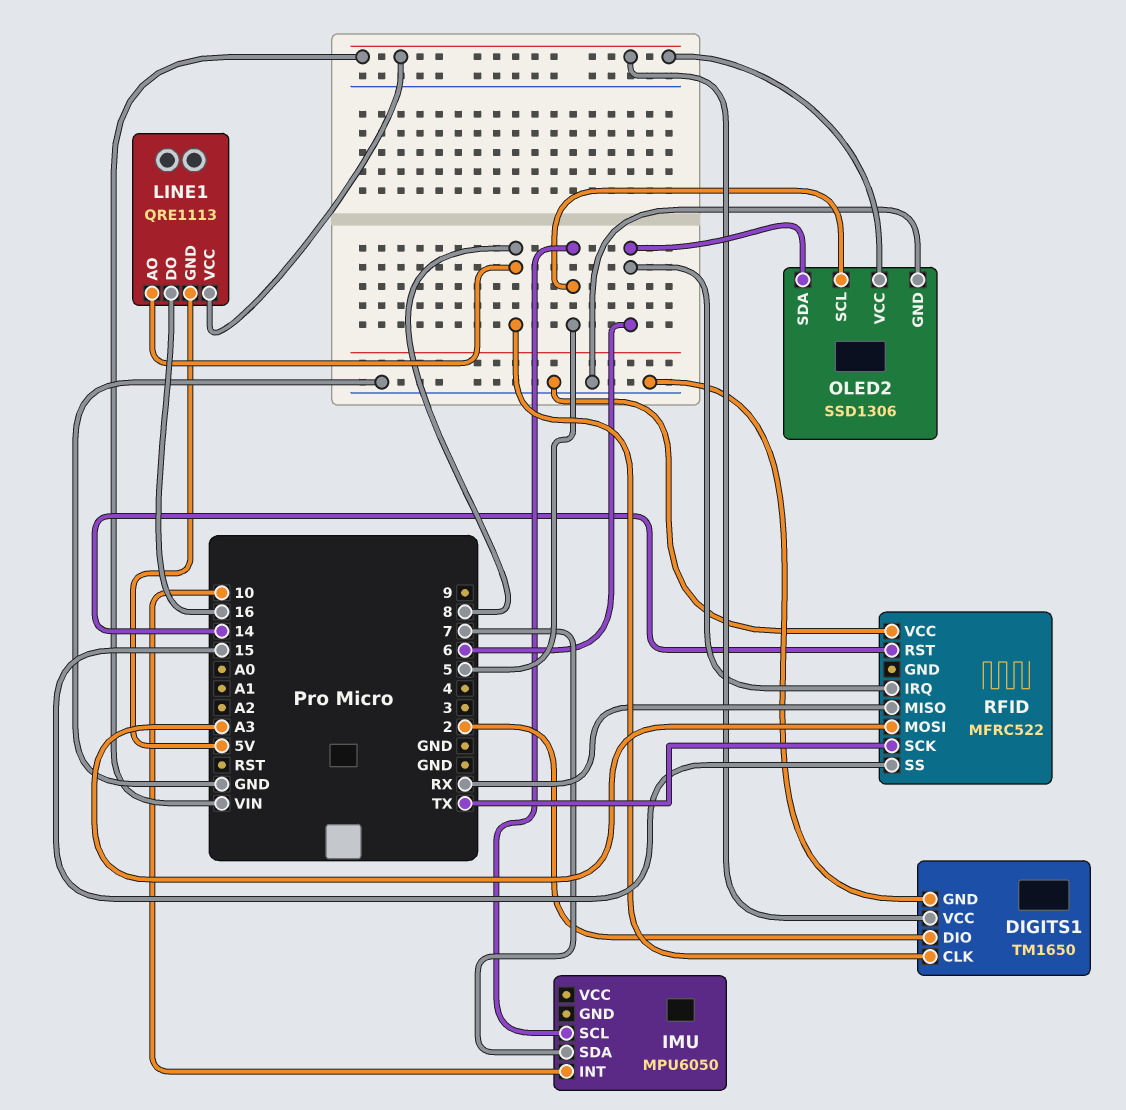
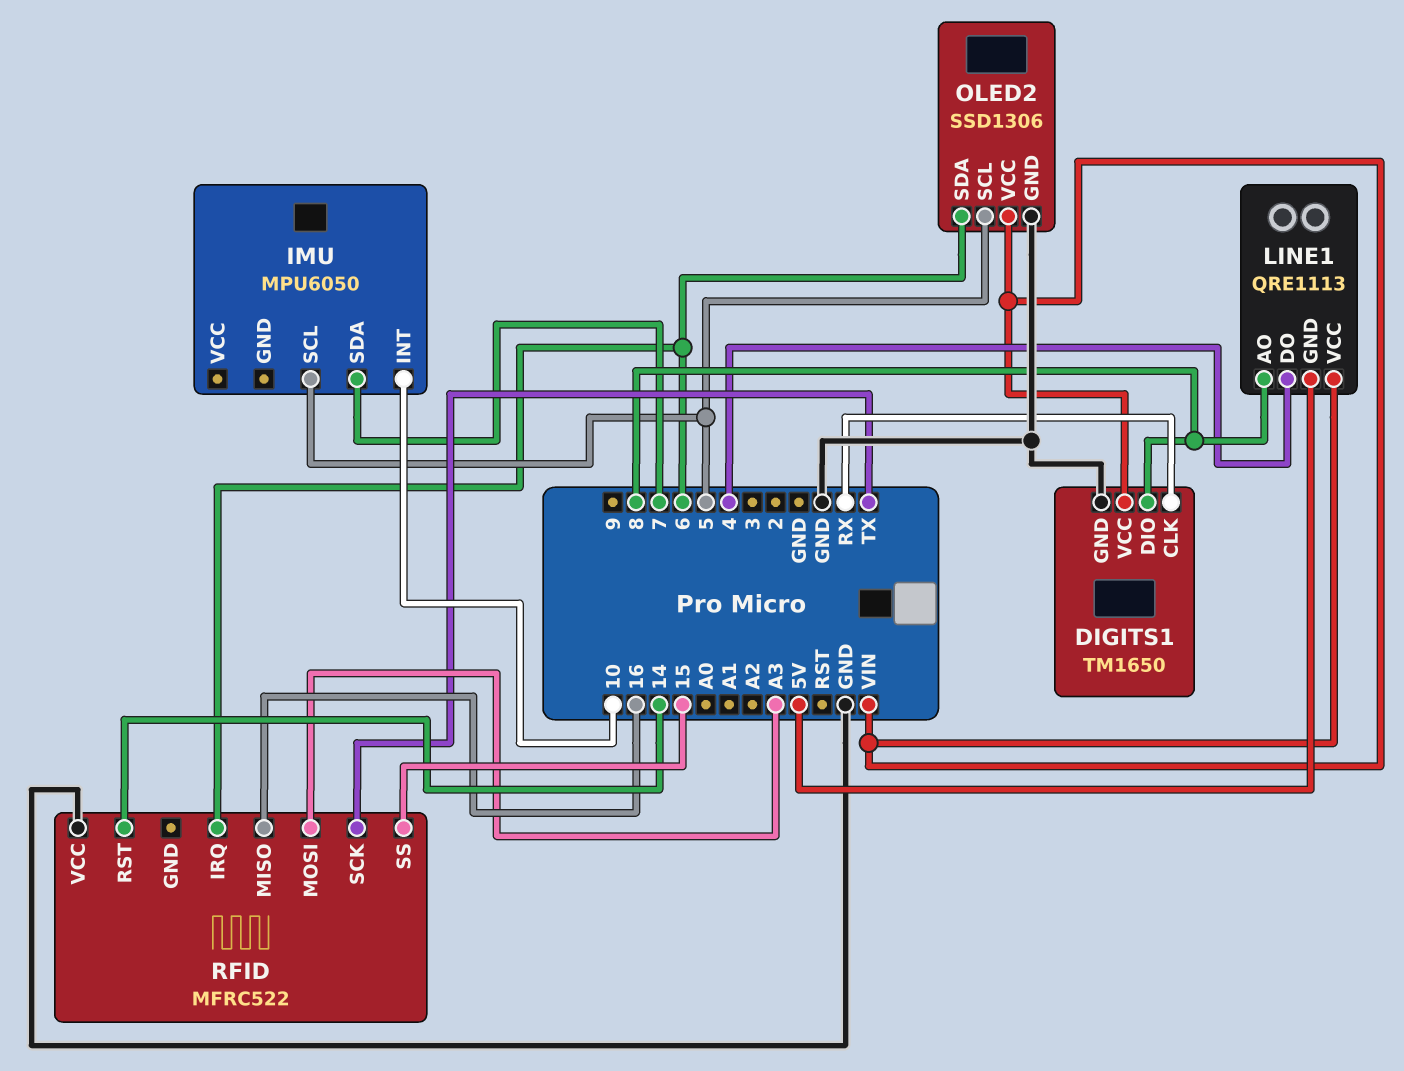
DIGITS1 pin CLK: 8 -> RX
DIGITS1 pin DIO: 2 -> 8
LINE1 pin DO: 16 -> 4
RFID pin MISO: RX -> 16

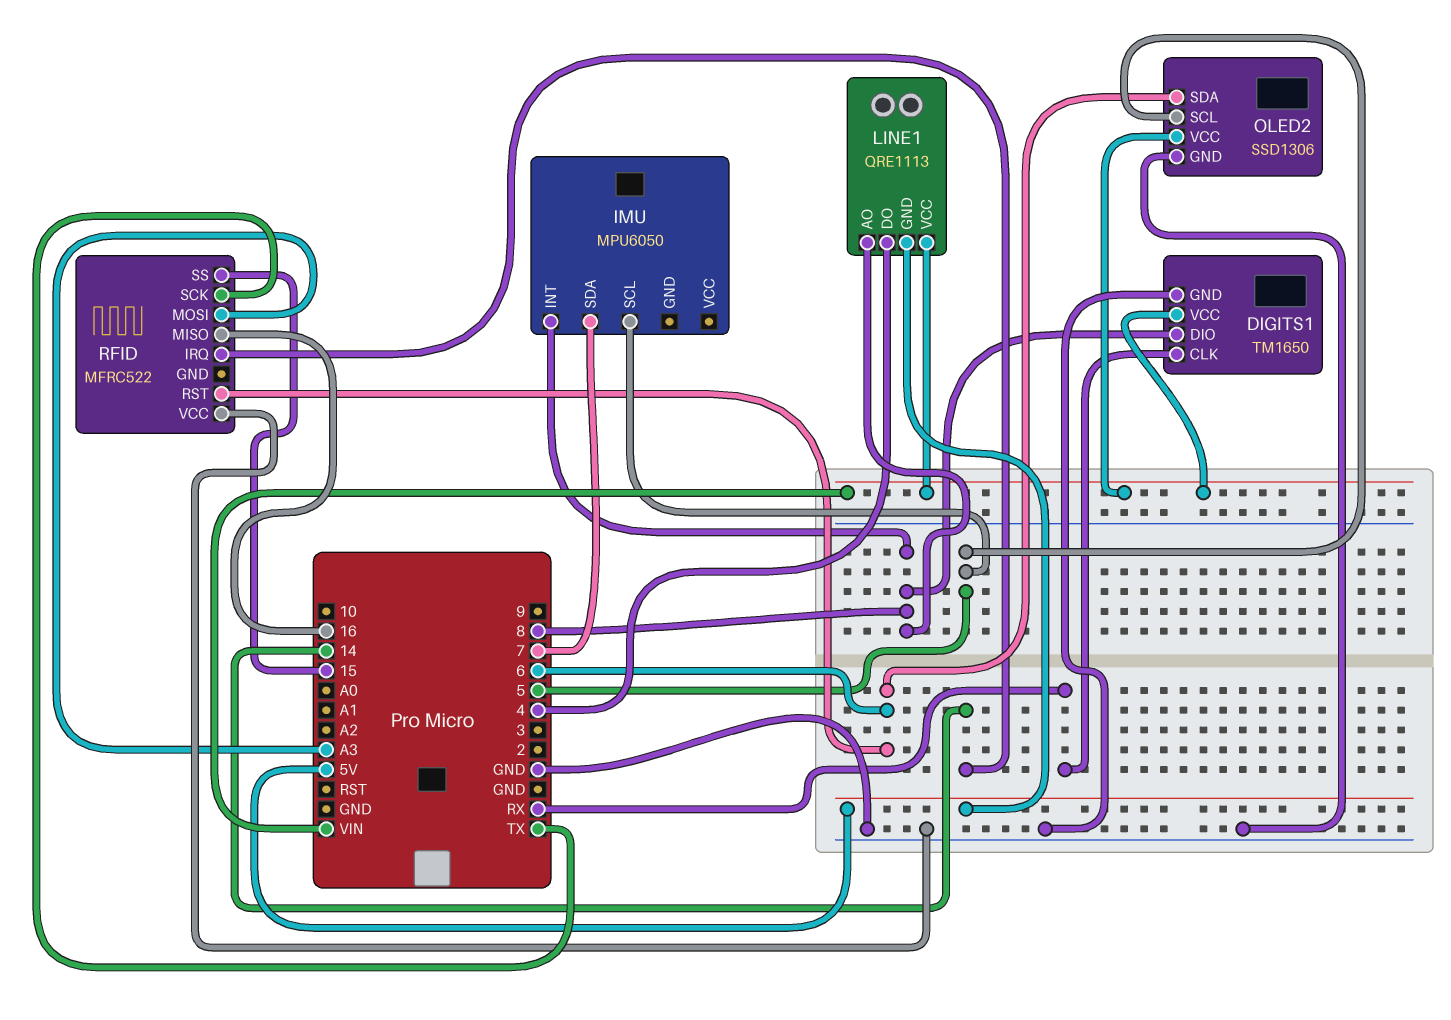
IMU pin INT: 10 -> 8
RFID pin IRQ: 6 -> 14
RFID pin RST: 14 -> 6

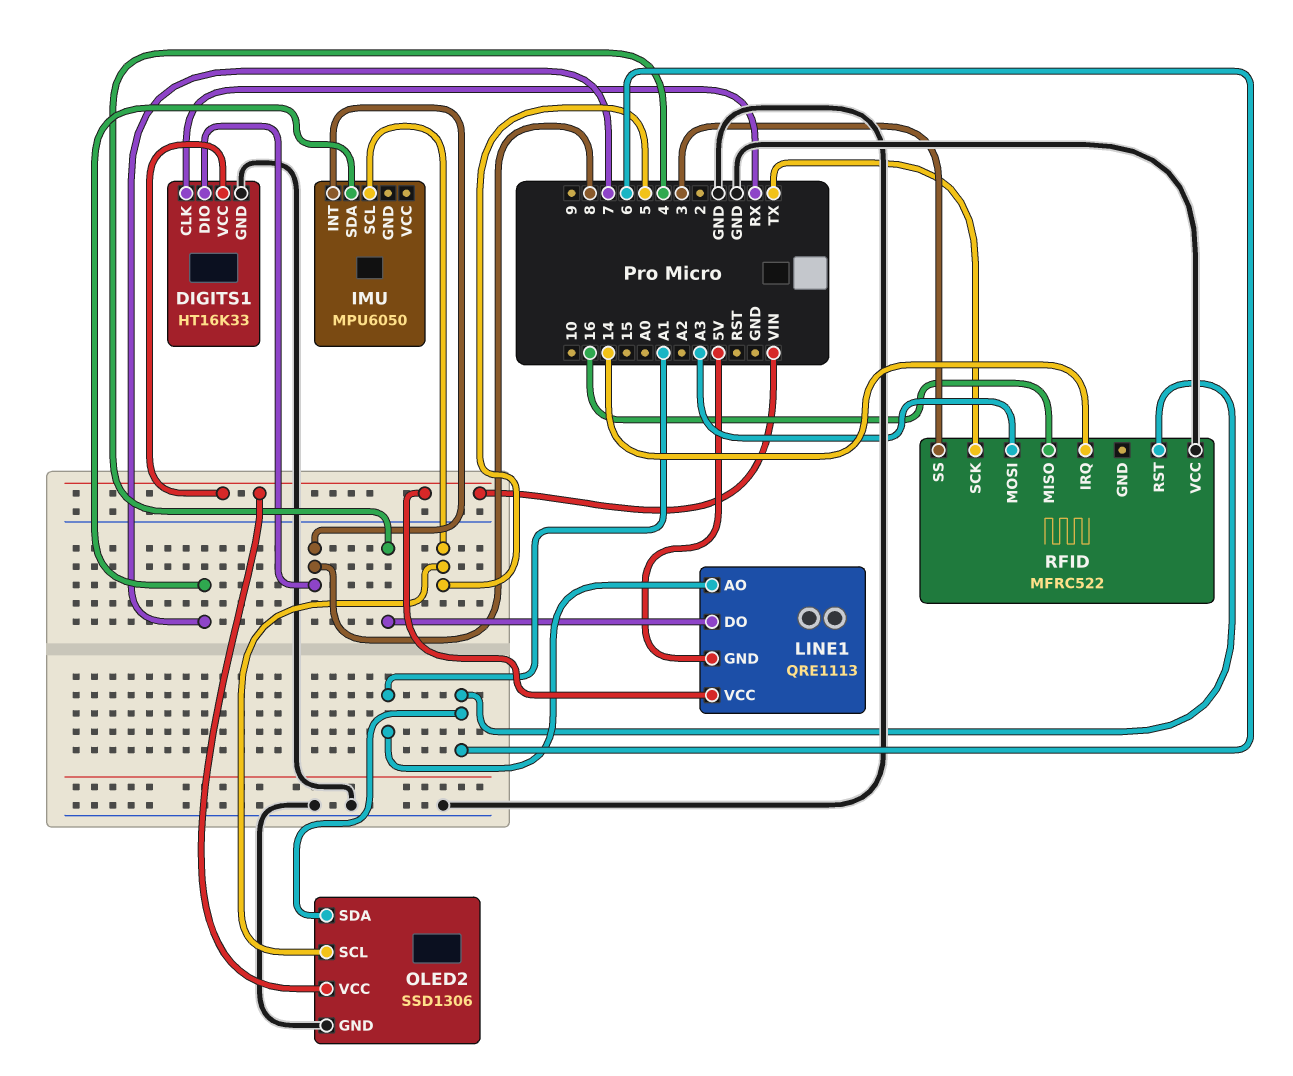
DIGITS1: TM1650 -> HT16K33
LINE1 pin AO: 8 -> A1
RFID pin SS: 15 -> 3

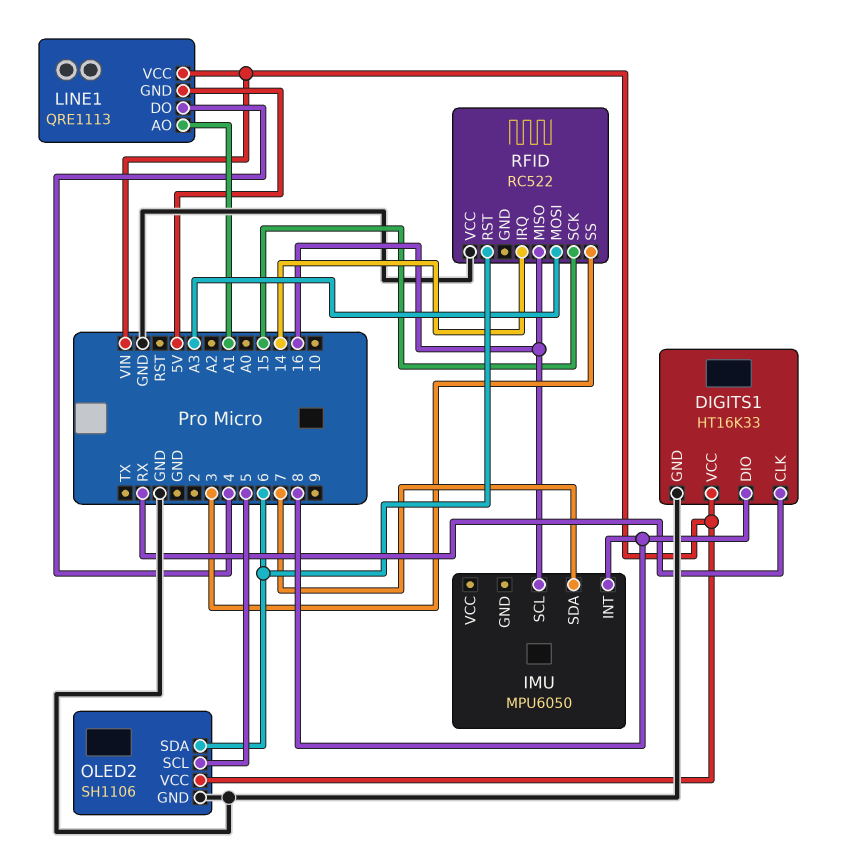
IMU pin SCL: 5 -> 16
OLED2: SSD1306 -> SH1106
RFID: MFRC522 -> RC522
RFID pin SCK: TX -> 15

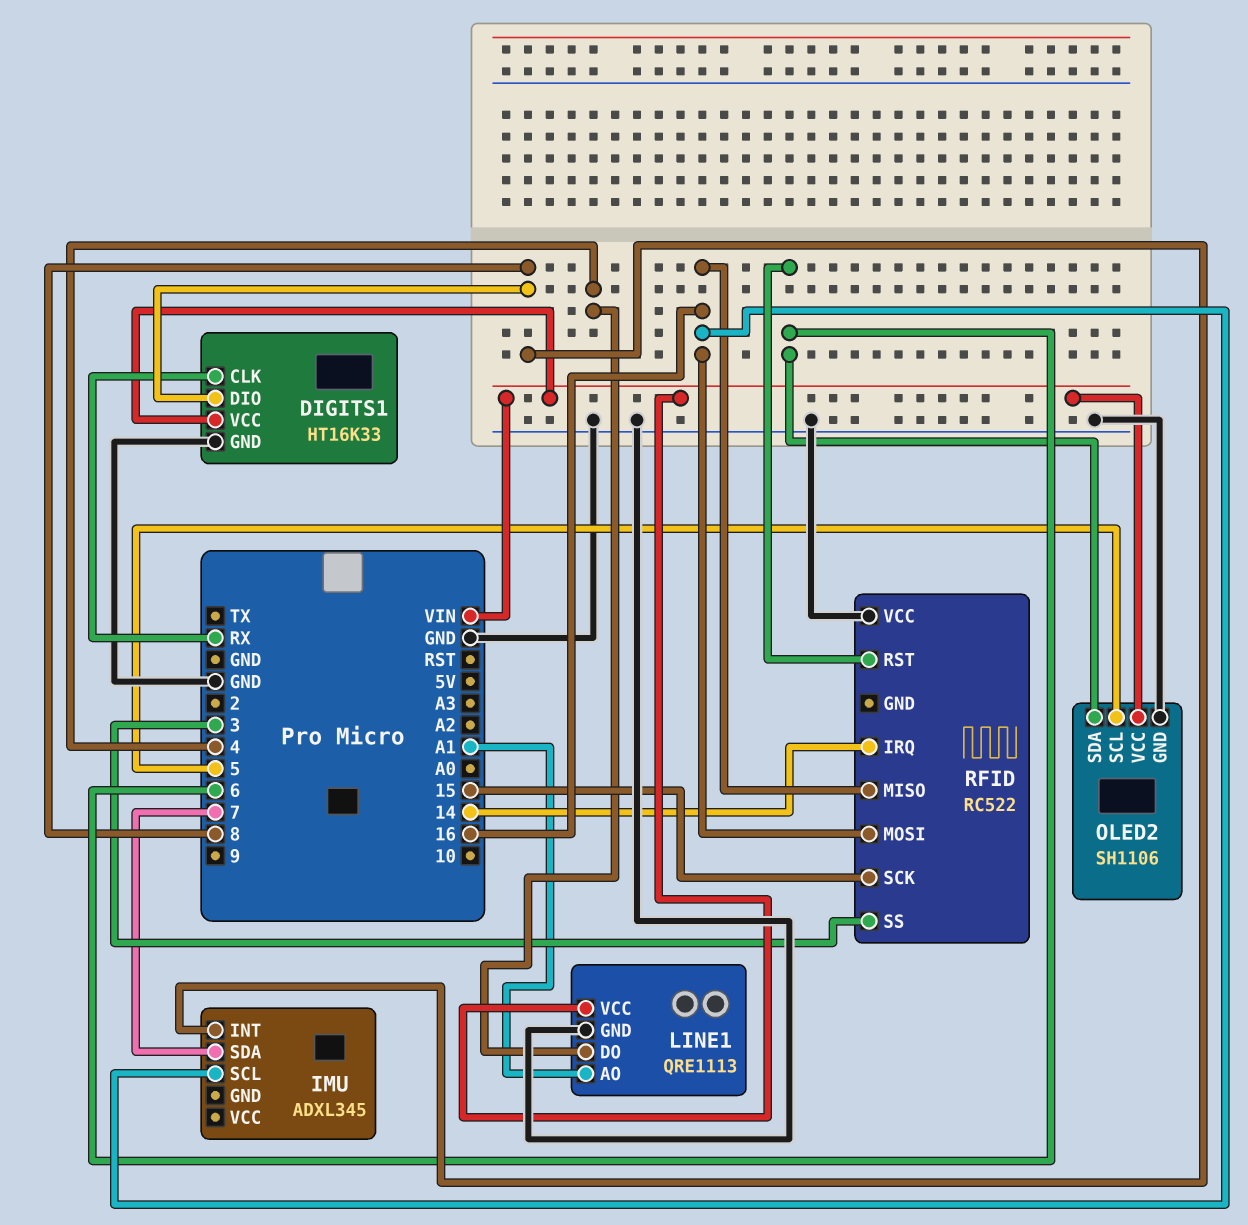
IMU: MPU6050 -> ADXL345
LINE1 pin GND: 5V -> GND
RFID pin MOSI: A3 -> 16

